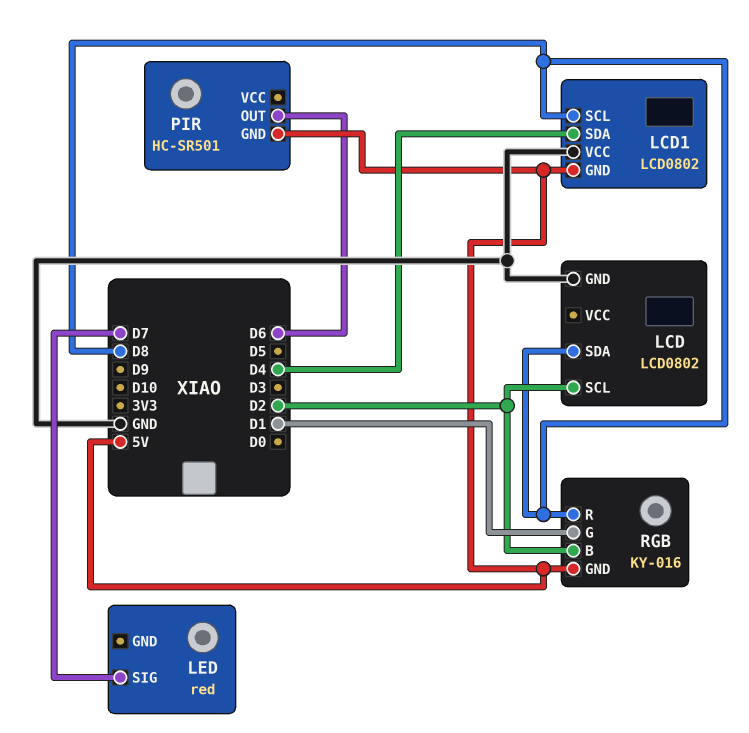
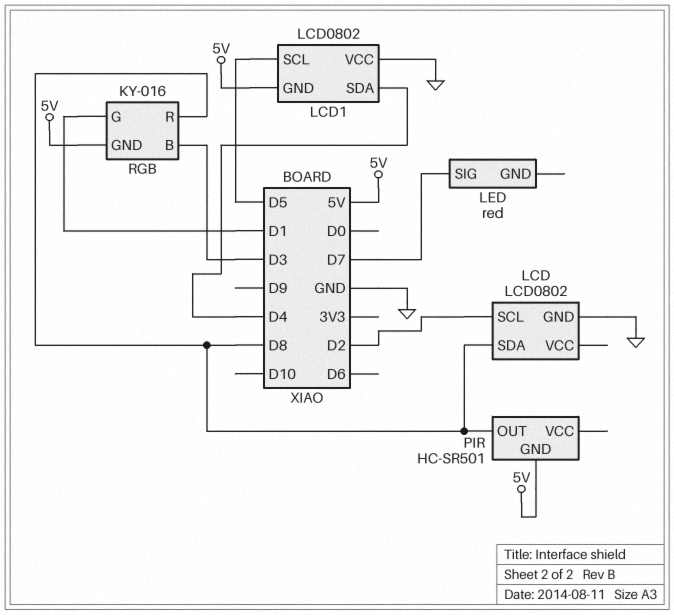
LCD1 pin SCL: D8 -> D5
PIR pin OUT: D6 -> D8
RGB pin B: D2 -> D3

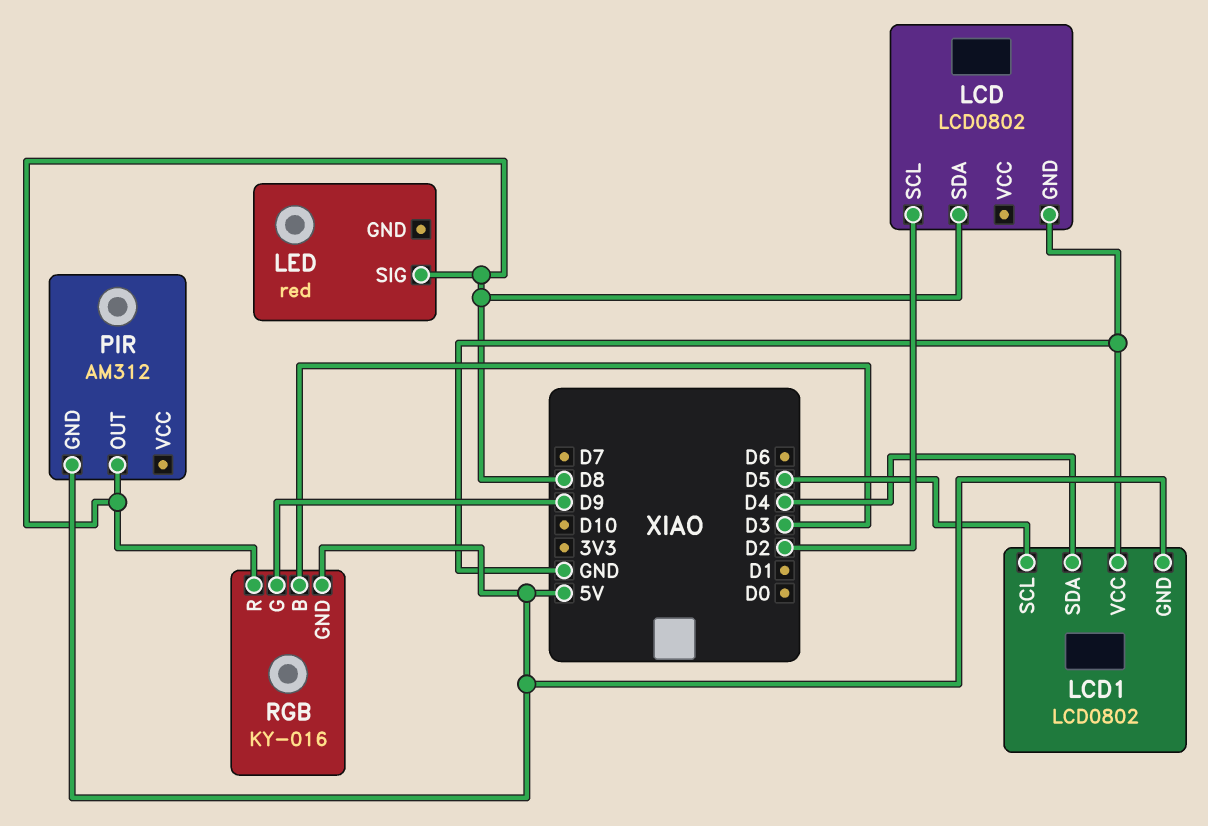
LED pin SIG: D7 -> D8
PIR: HC-SR501 -> AM312
RGB pin G: D1 -> D9

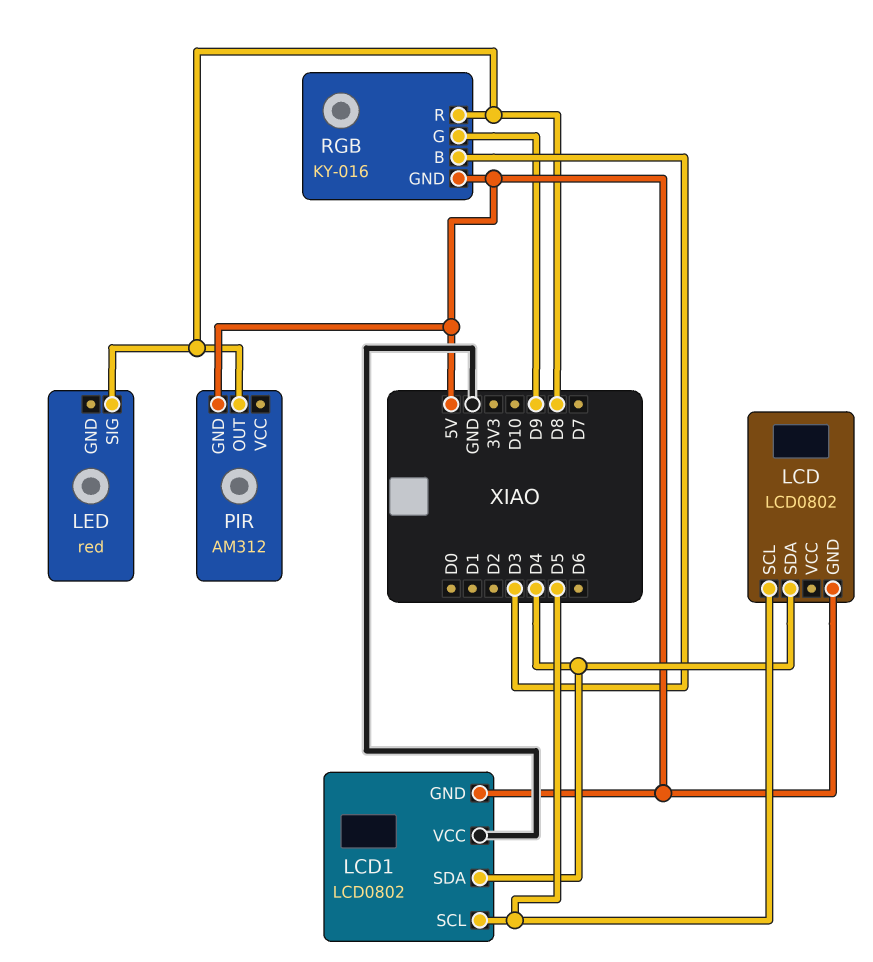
LCD pin GND: GND -> 5V
LCD pin SCL: D2 -> D5
LCD pin SDA: D8 -> D4

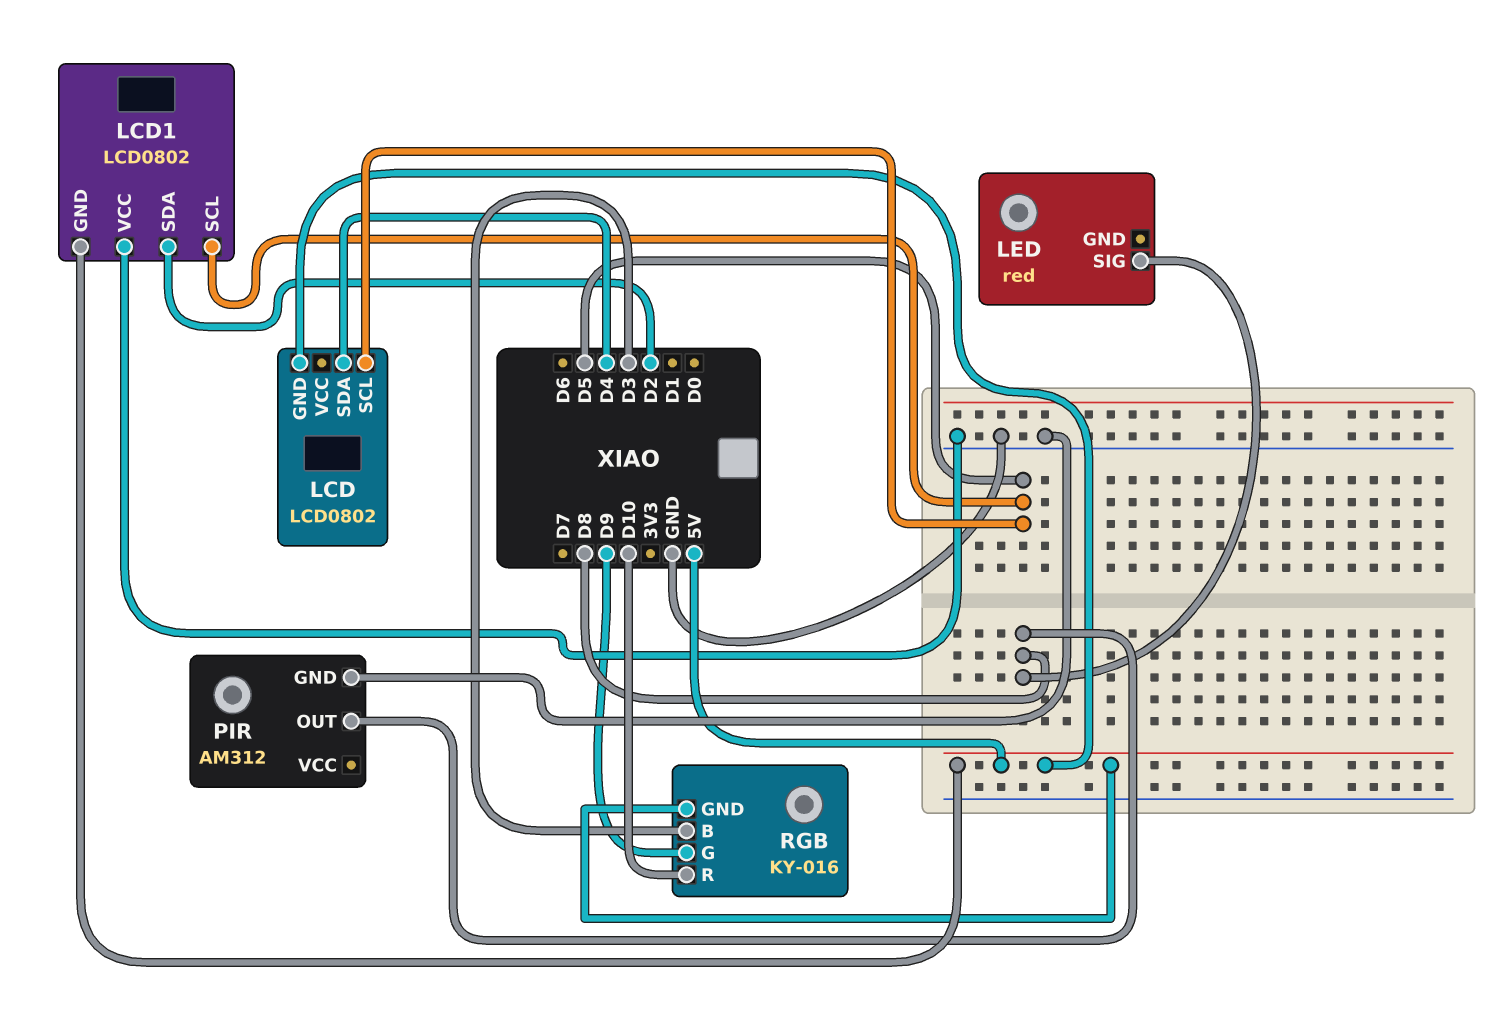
LCD1 pin SDA: D4 -> D2
PIR pin GND: 5V -> GND
RGB pin R: D8 -> D10

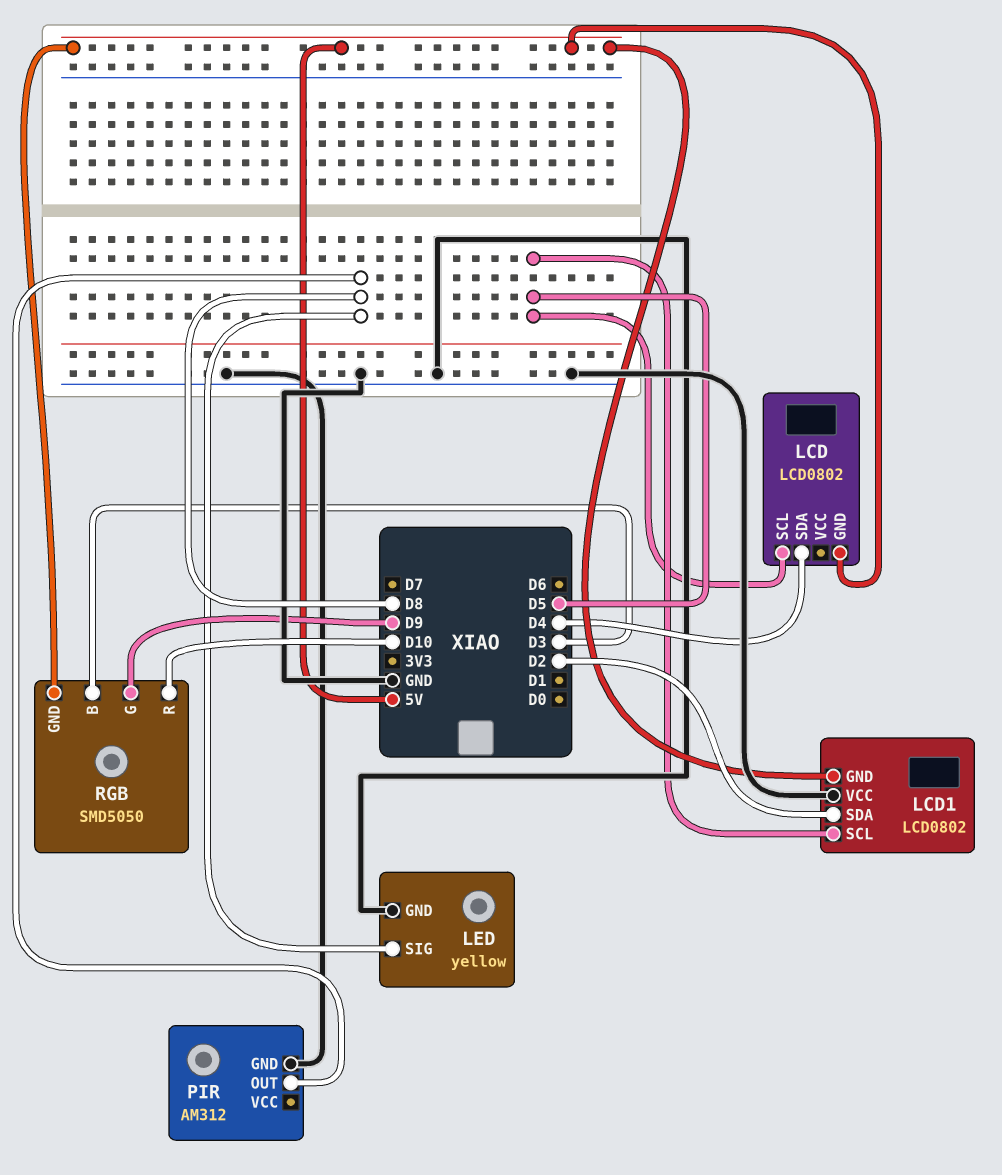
LED: red -> yellow
LED pin GND: none -> GND
RGB: KY-016 -> SMD5050

